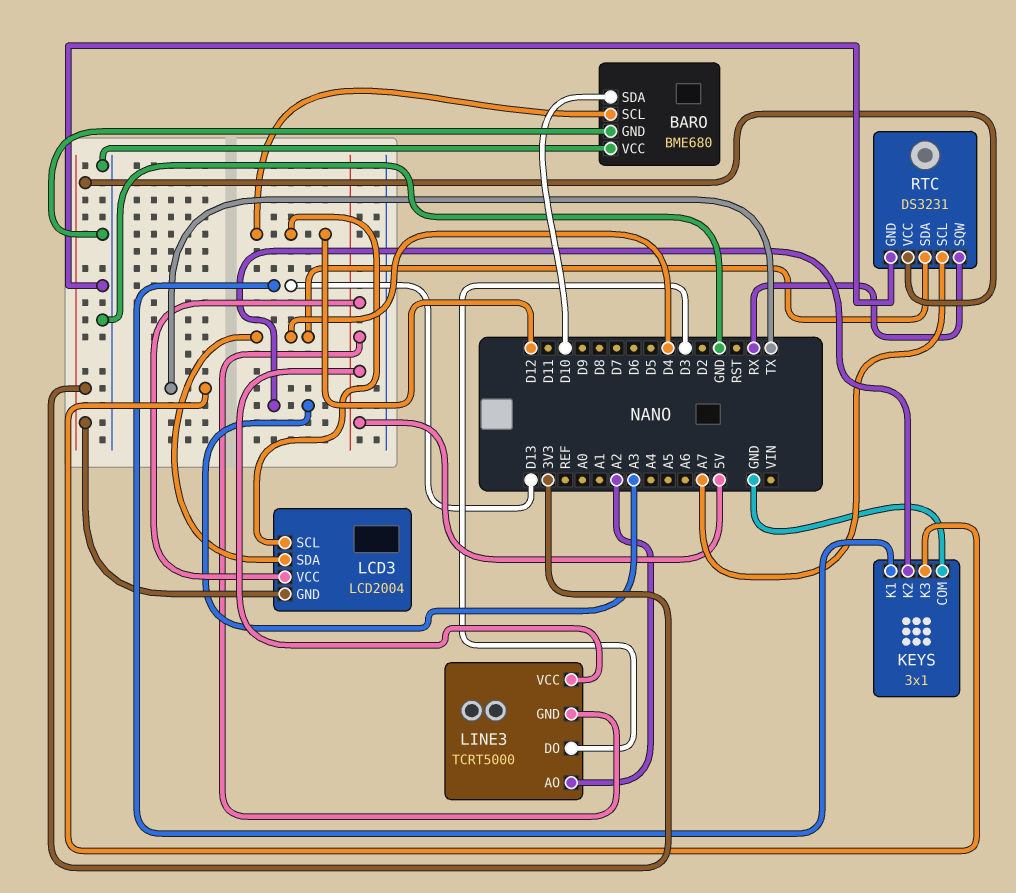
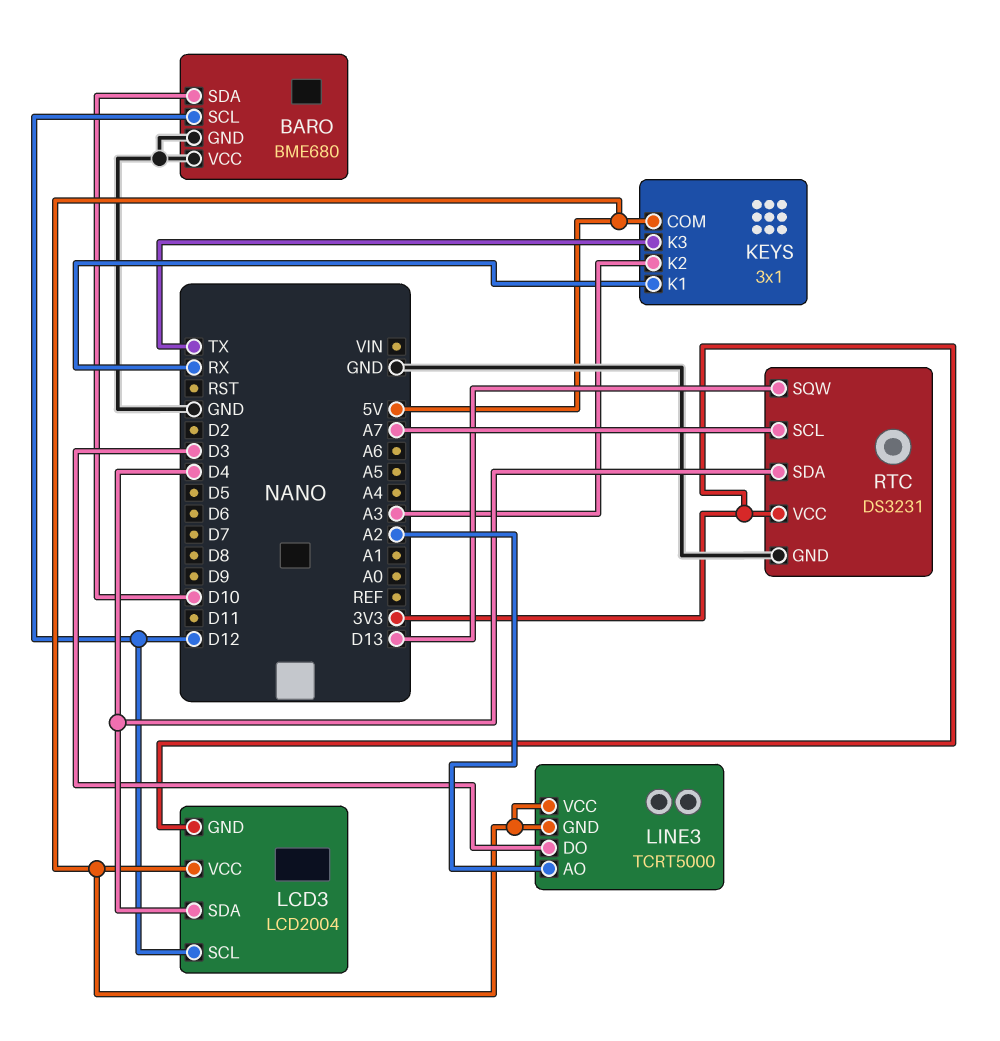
KEYS pin COM: GND -> 5V
KEYS pin K1: D13 -> RX
RTC pin SQW: RX -> D13

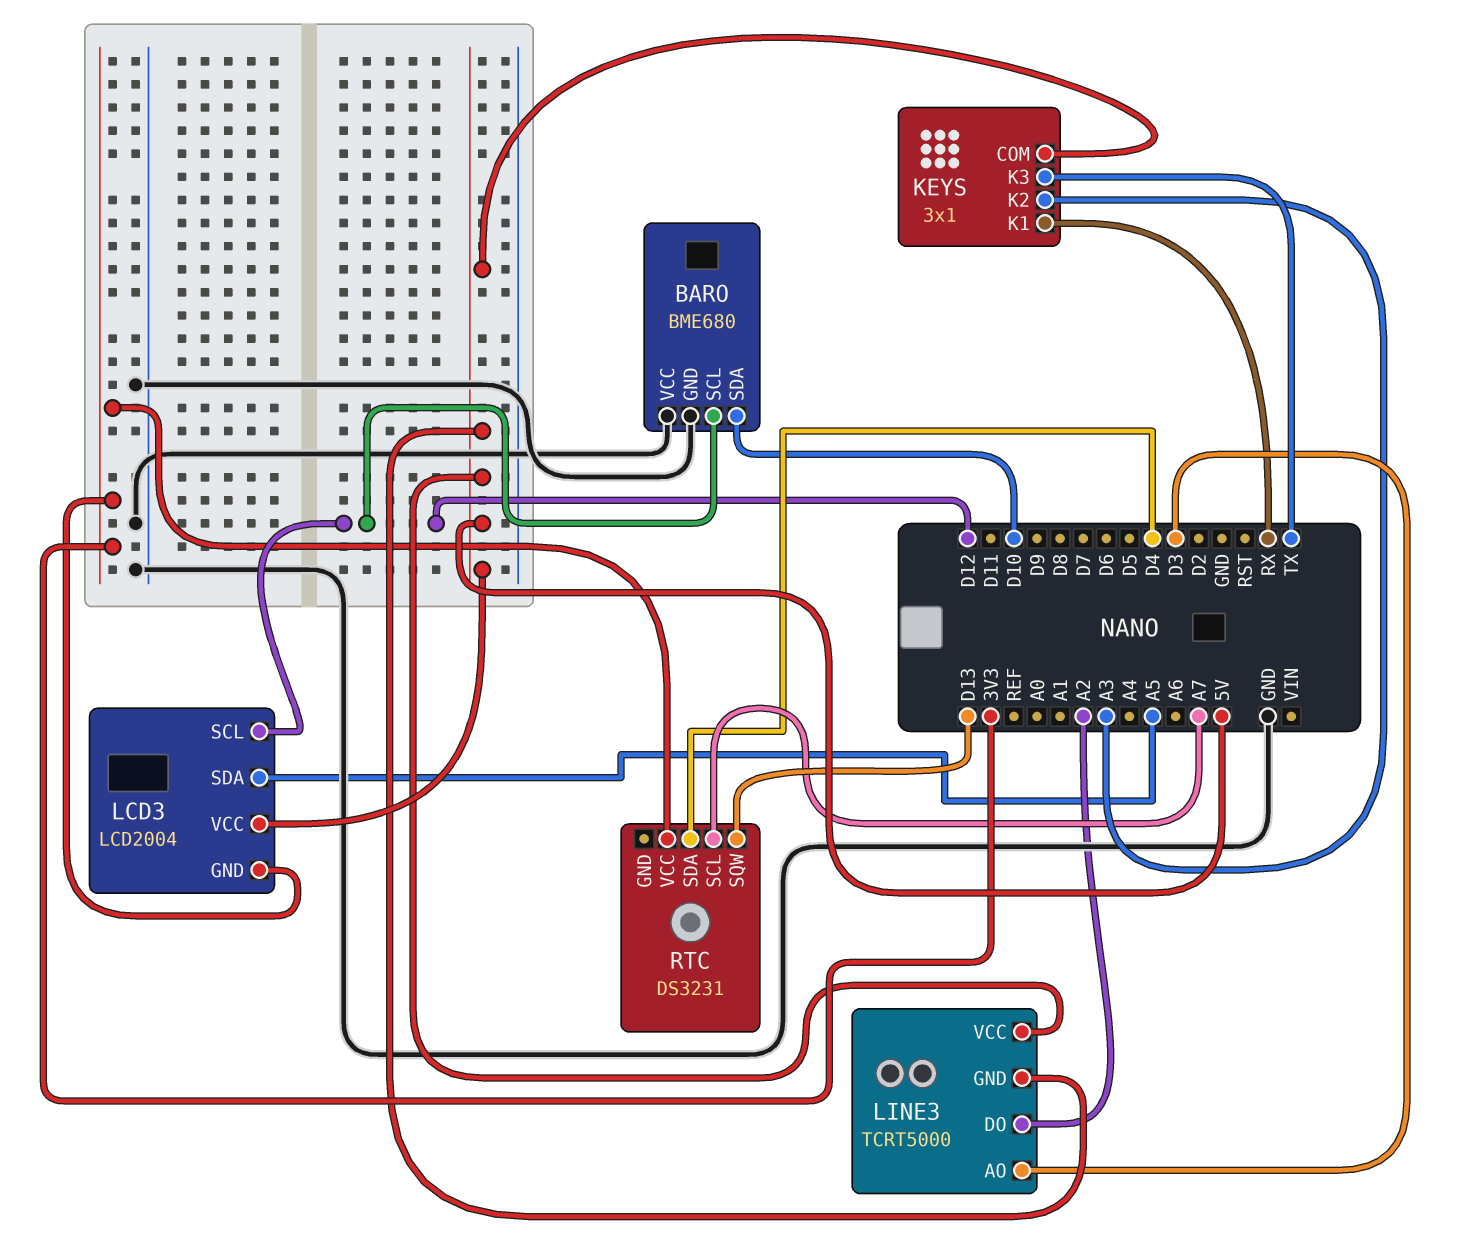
LCD3 pin SDA: D4 -> A5
LINE3 pin AO: A2 -> D3
LINE3 pin DO: D3 -> A2
RTC pin GND: GND -> none

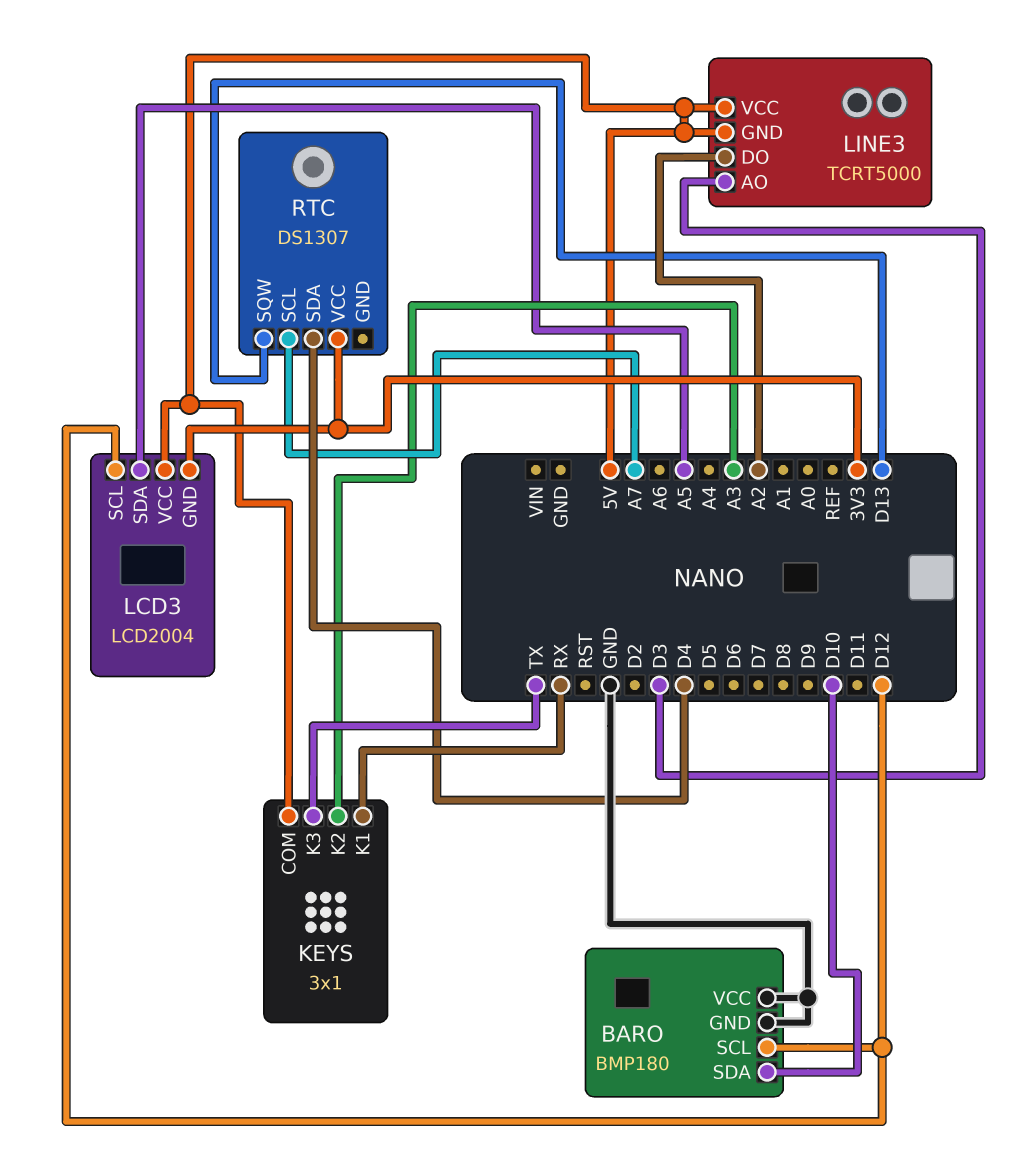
BARO: BME680 -> BMP180
RTC: DS3231 -> DS1307

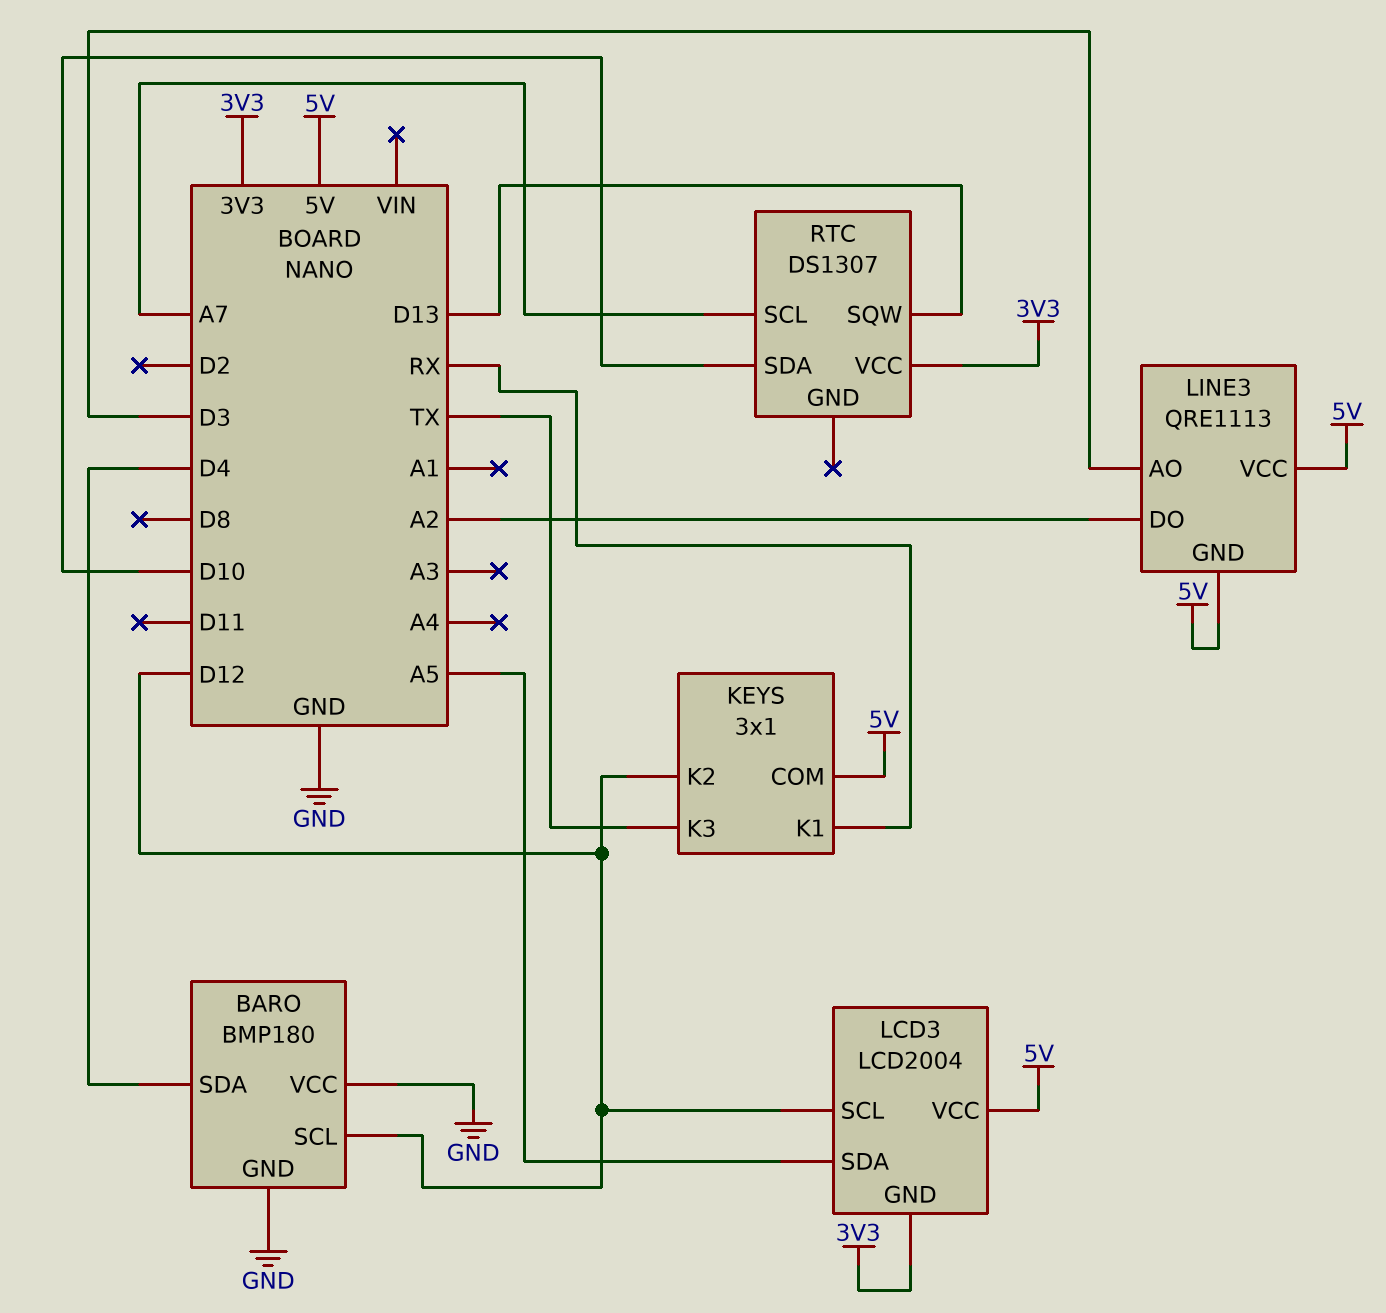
BARO pin SDA: D10 -> D4
KEYS pin K2: A3 -> D12
LINE3: TCRT5000 -> QRE1113
RTC pin SDA: D4 -> D10

